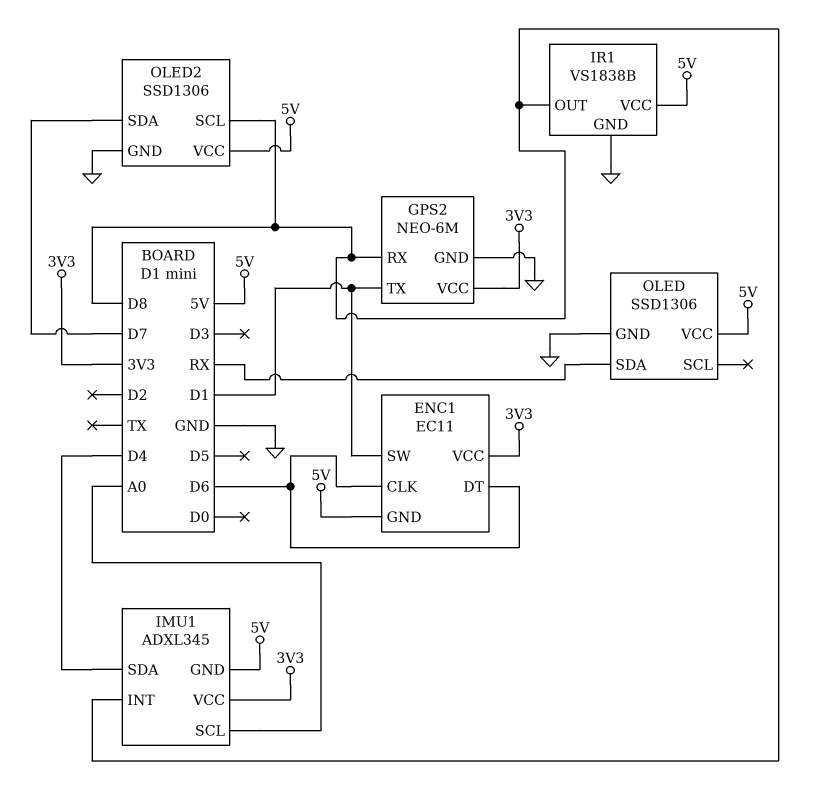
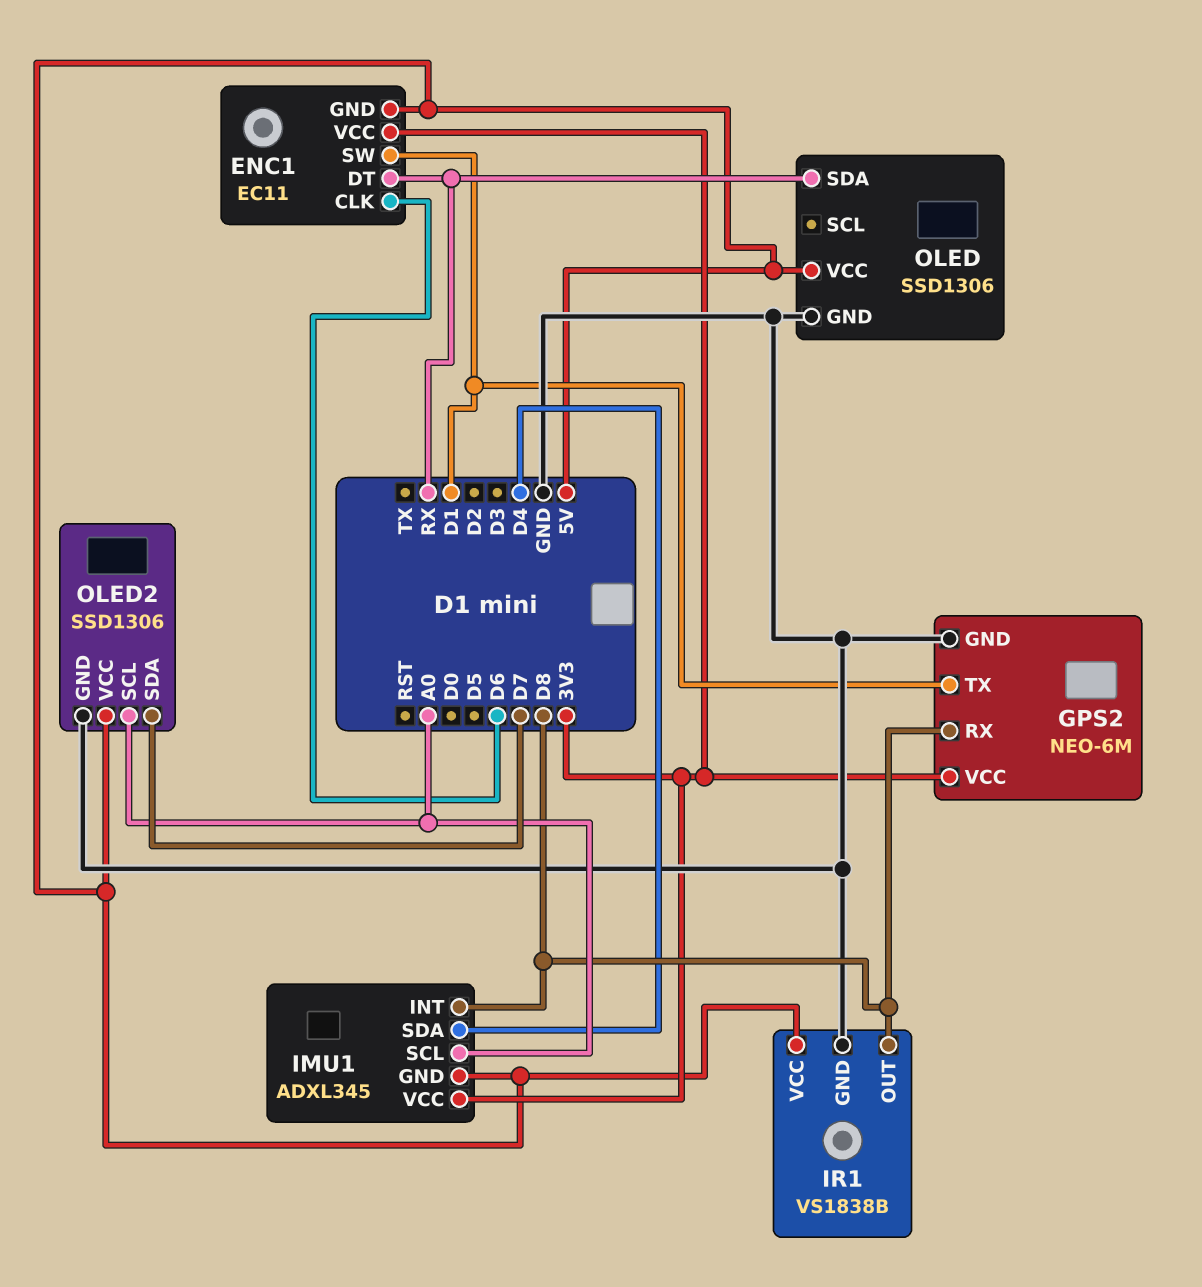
ENC1 pin DT: D6 -> RX
OLED2 pin SCL: D8 -> A0

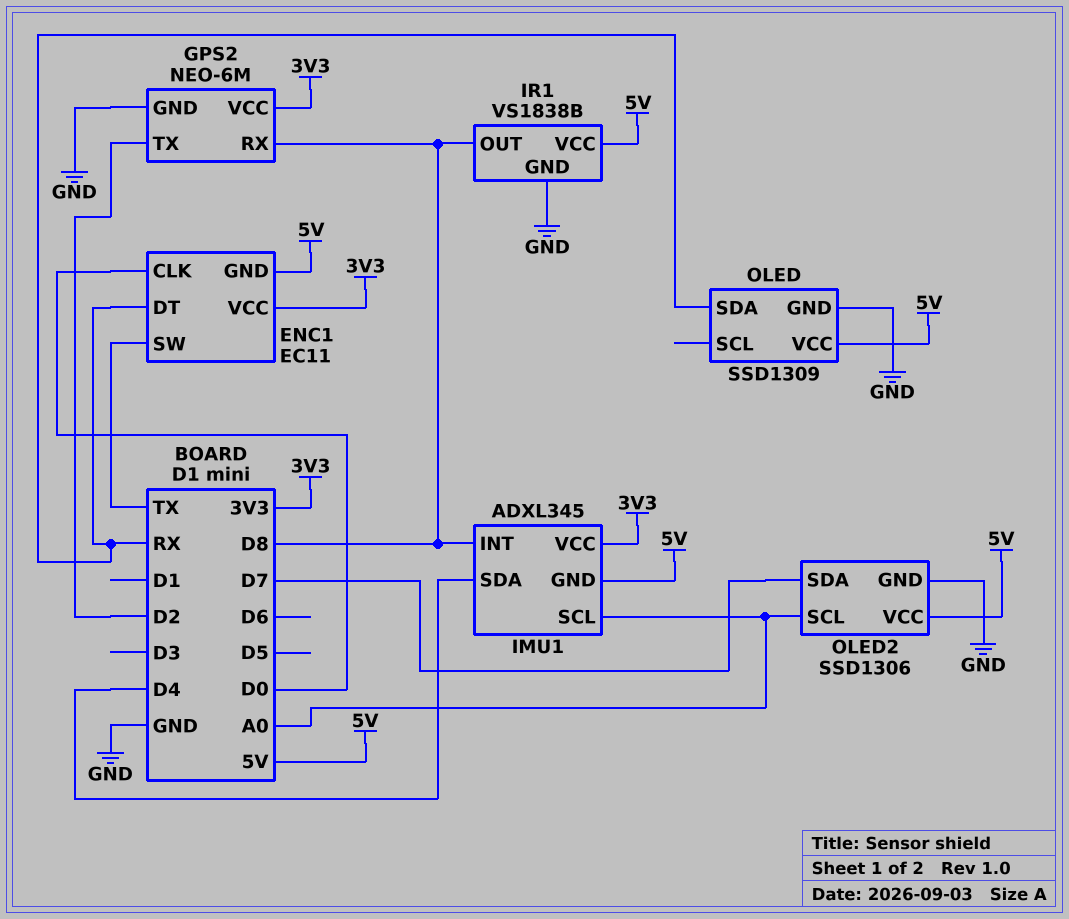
ENC1 pin CLK: D6 -> D0
ENC1 pin SW: D1 -> TX
GPS2 pin TX: D1 -> D2
OLED: SSD1306 -> SSD1309

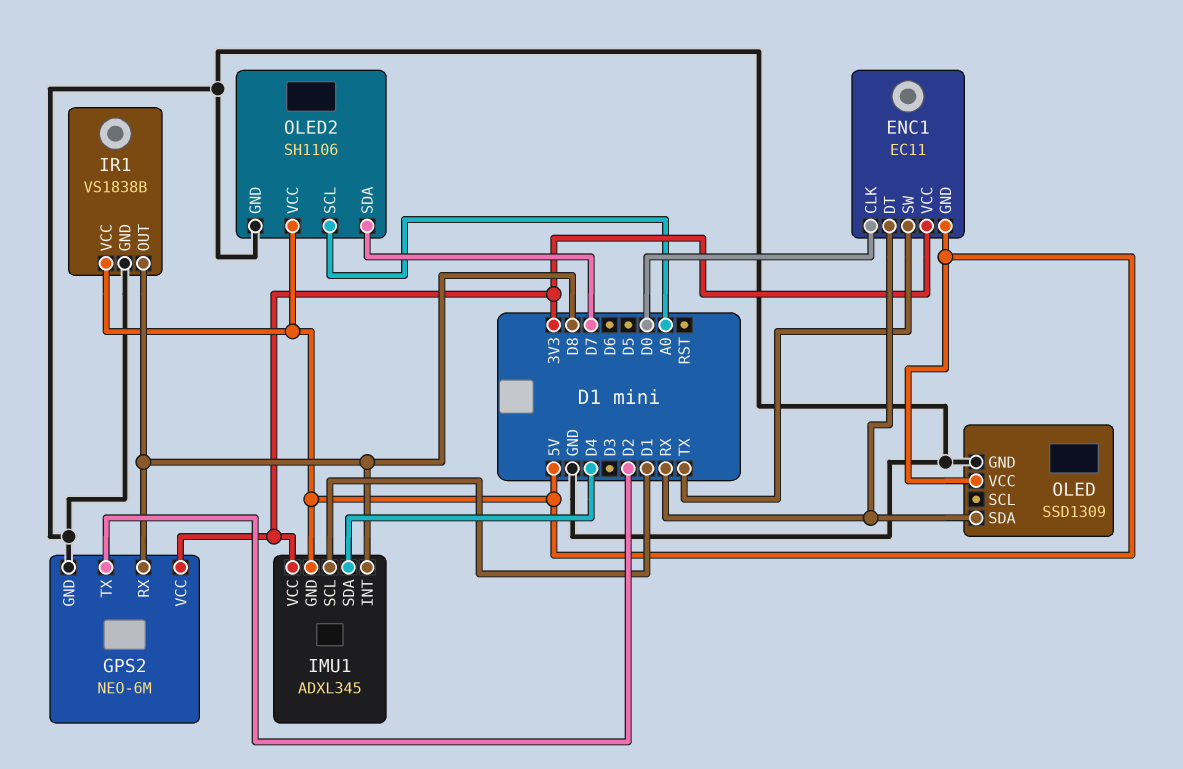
IMU1 pin SCL: A0 -> D1
OLED2: SSD1306 -> SH1106

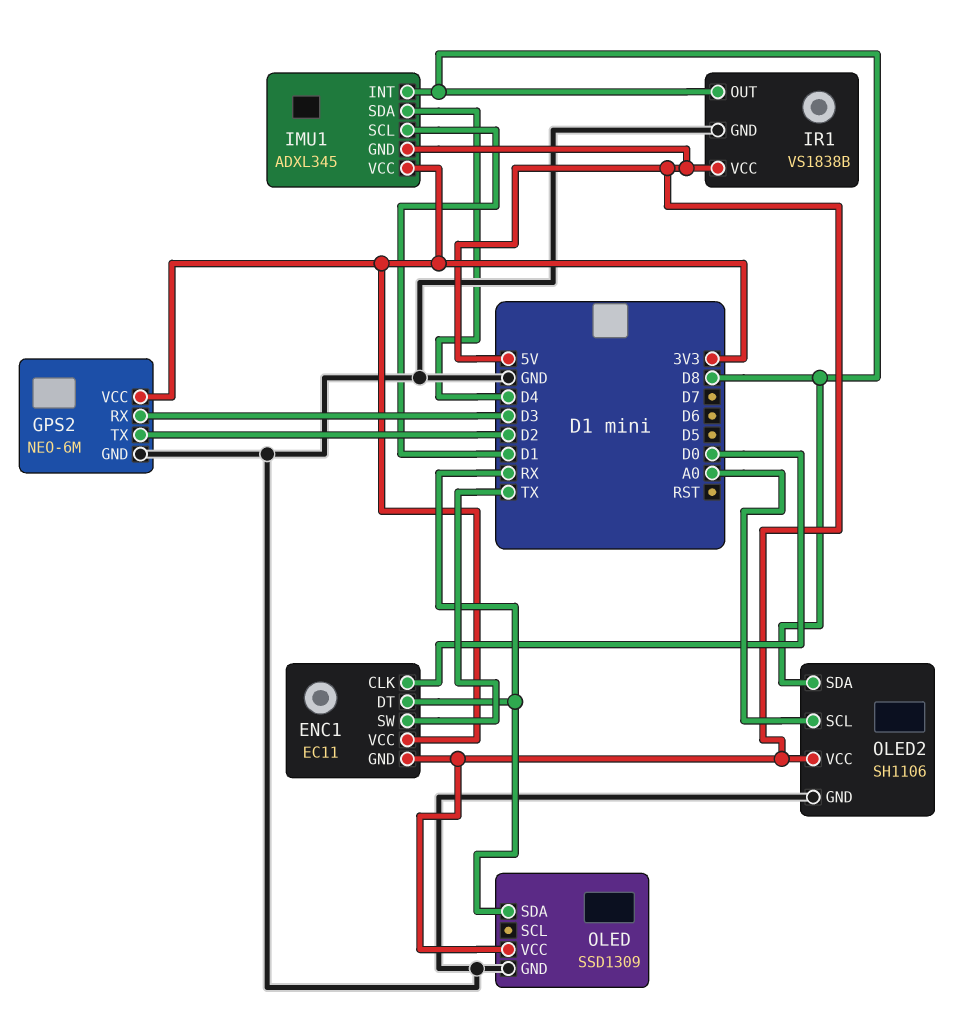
GPS2 pin RX: D8 -> D3
OLED2 pin SDA: D7 -> D8

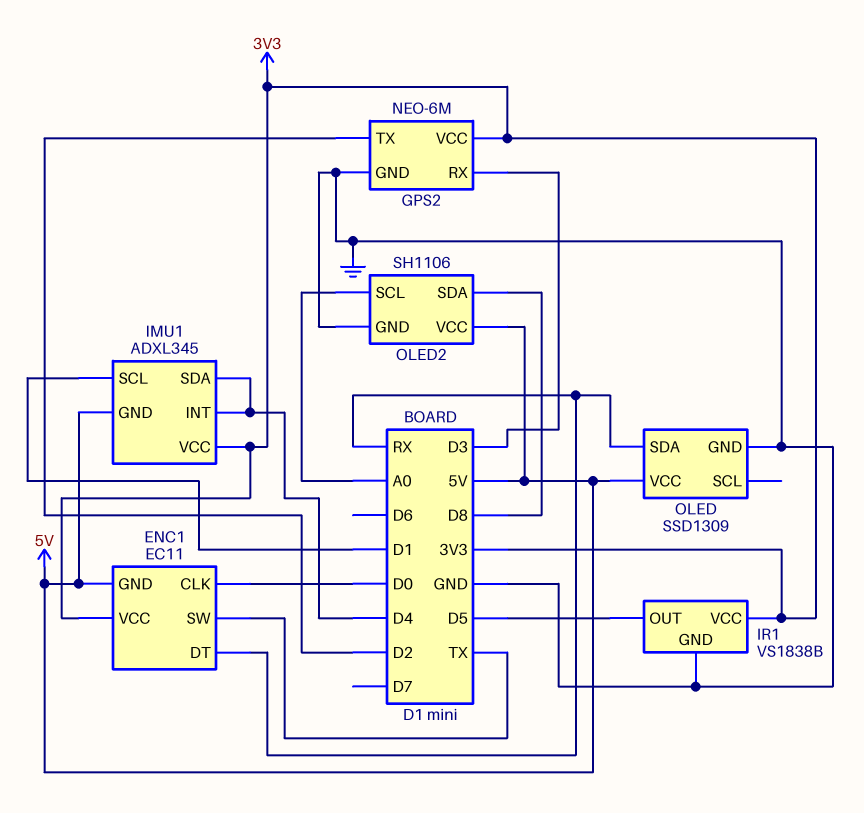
IMU1 pin INT: D8 -> D4
IR1 pin OUT: D8 -> D5
IR1 pin VCC: 5V -> 3V3

